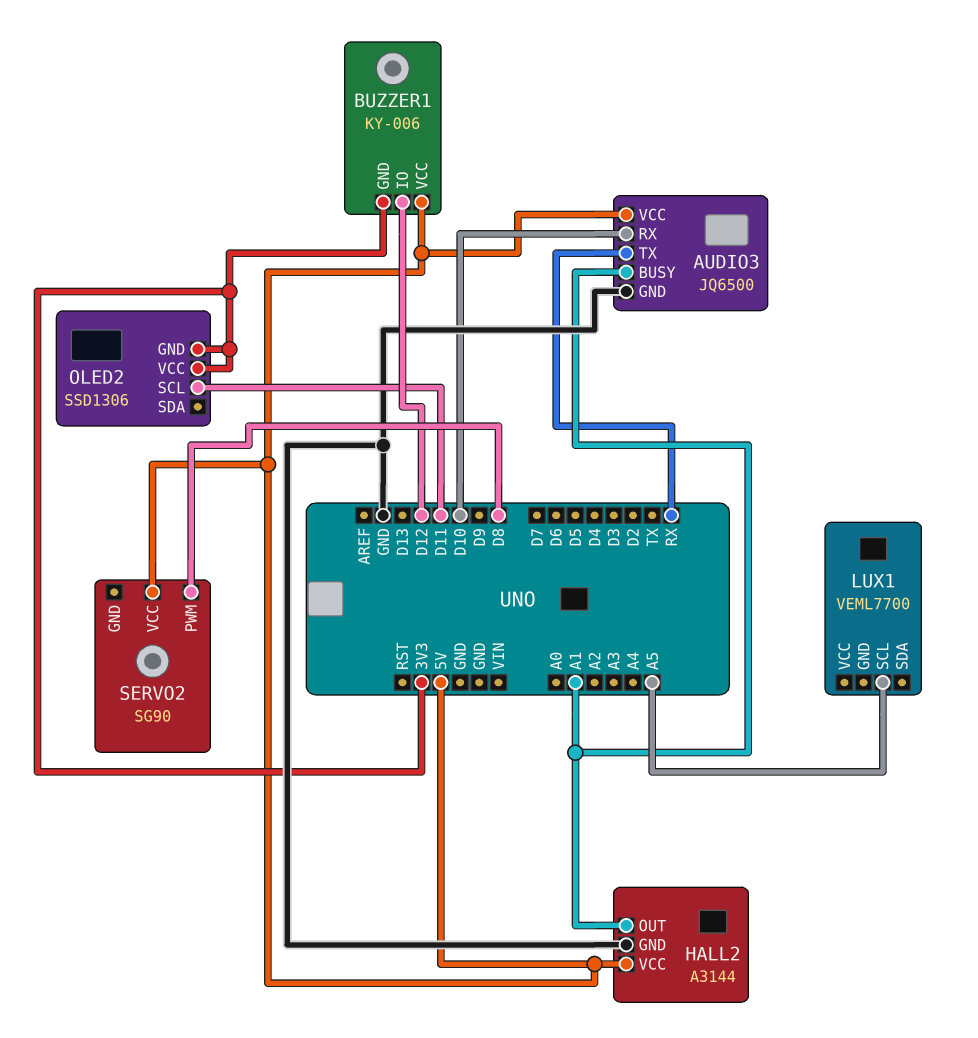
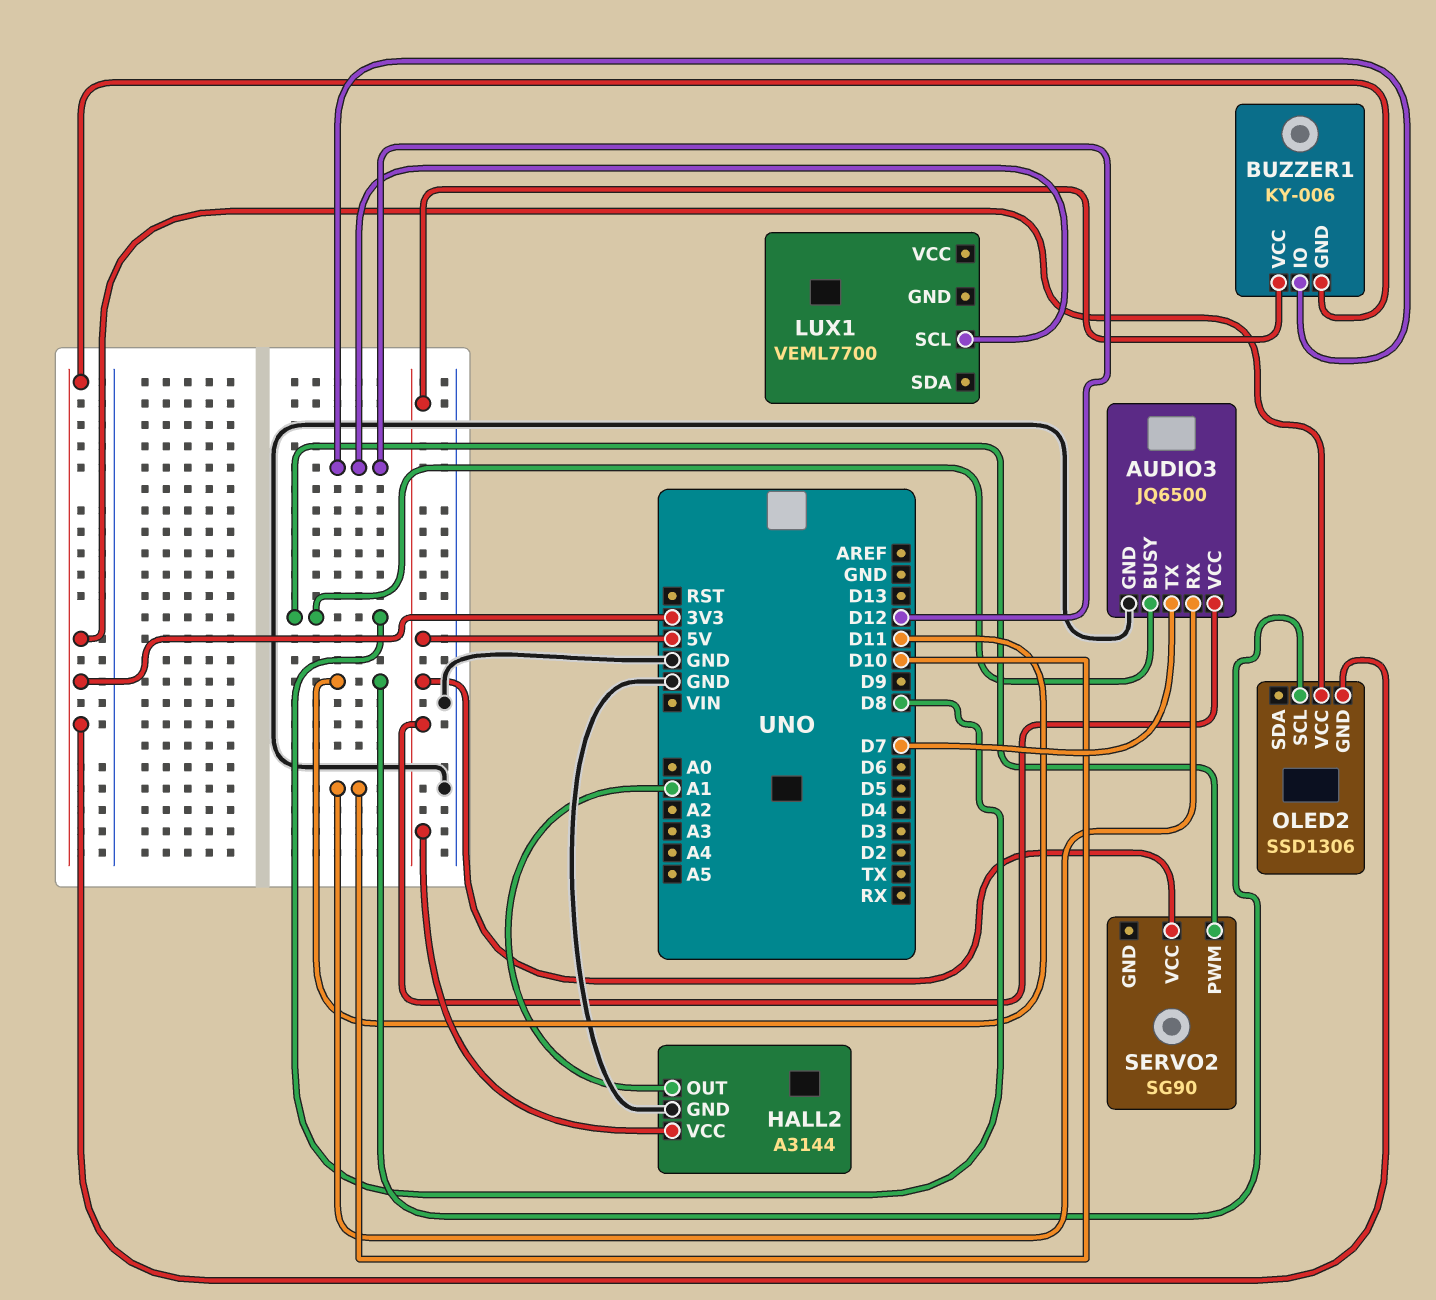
AUDIO3 pin BUSY: A1 -> D8
AUDIO3 pin TX: RX -> D7
LUX1 pin SCL: A5 -> D12

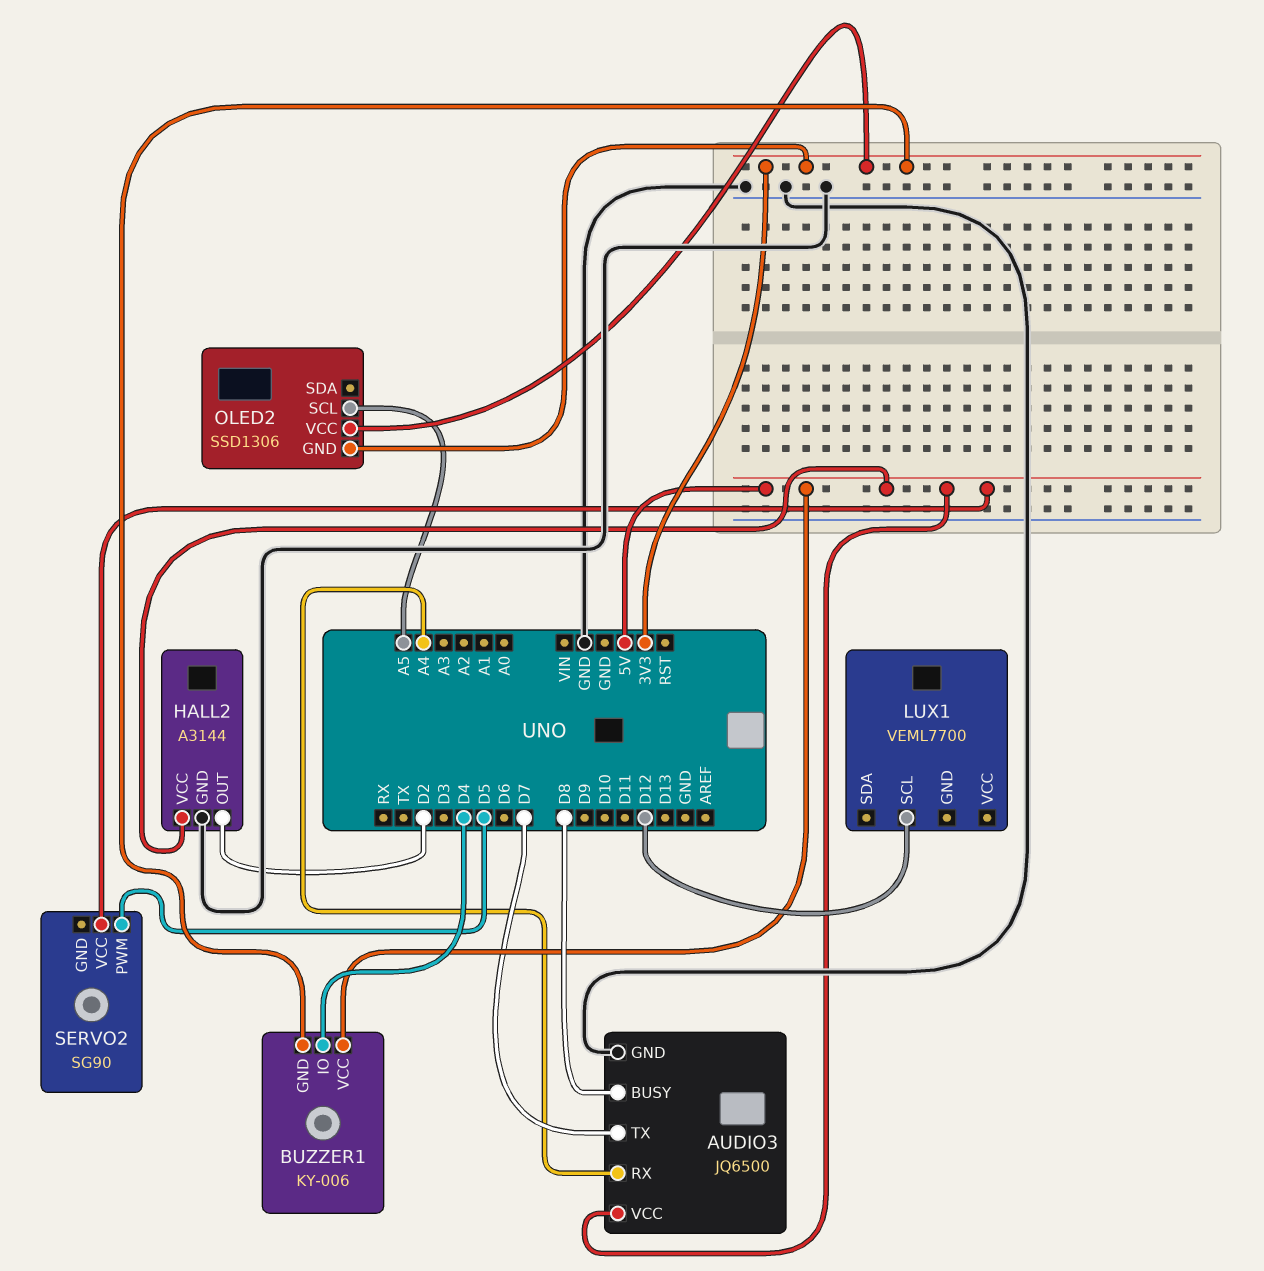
AUDIO3 pin RX: D10 -> A4
BUZZER1 pin IO: D12 -> D4
HALL2 pin OUT: A1 -> D2
OLED2 pin SCL: D11 -> A5
SERVO2 pin PWM: D8 -> D5

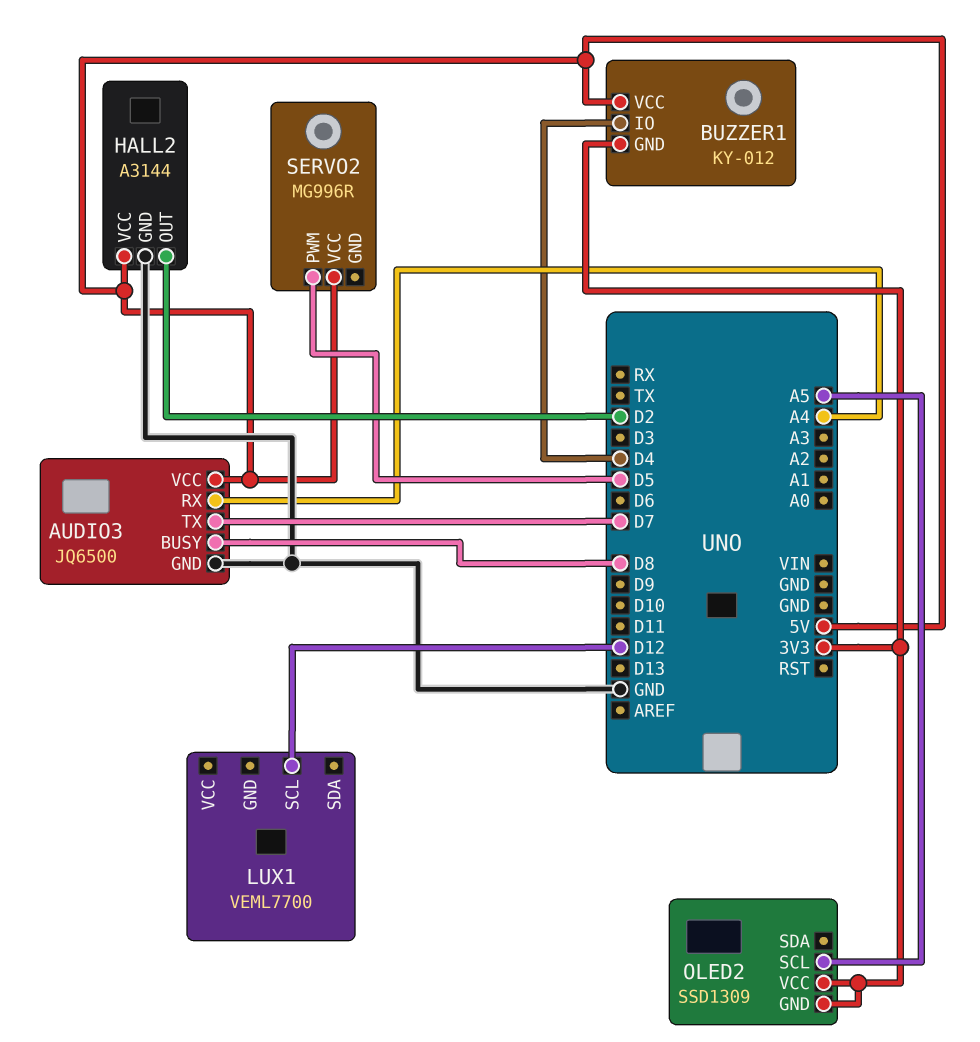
BUZZER1: KY-006 -> KY-012
OLED2: SSD1306 -> SSD1309
SERVO2: SG90 -> MG996R

